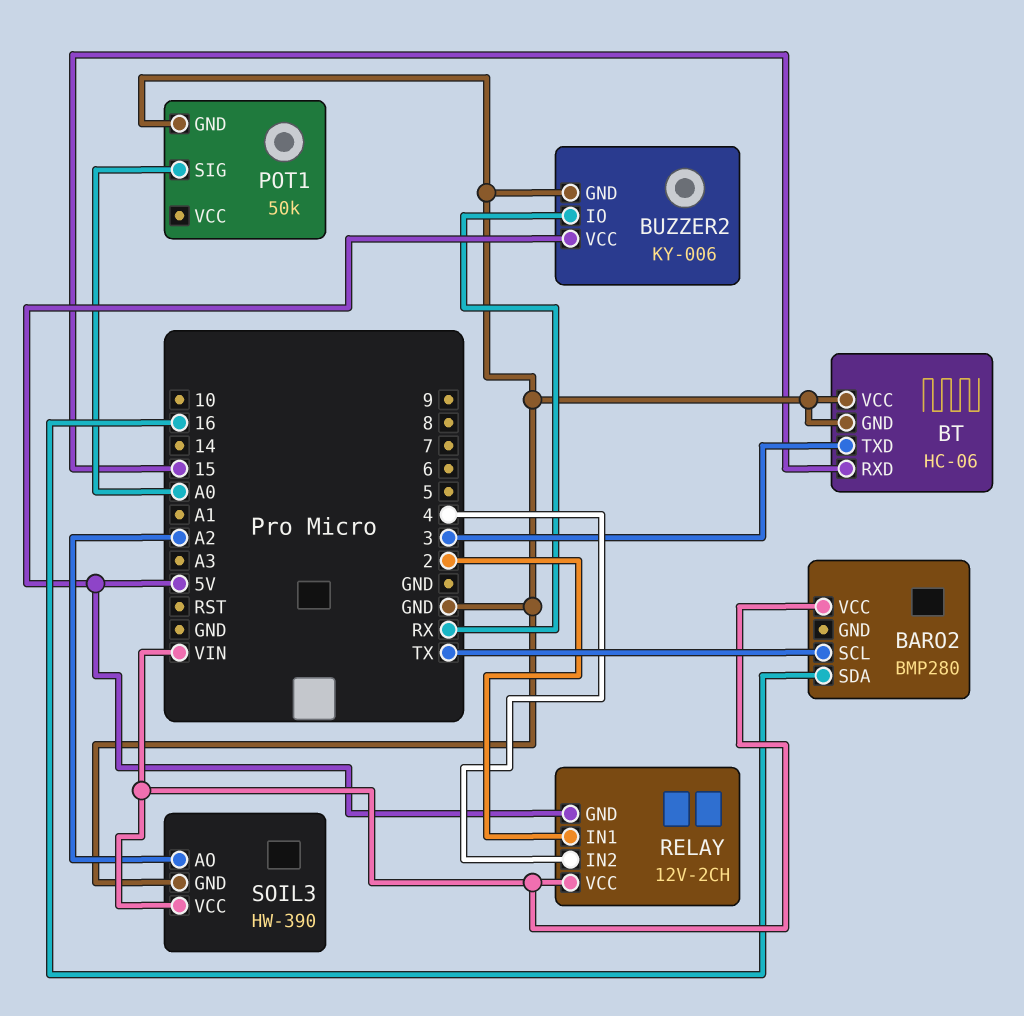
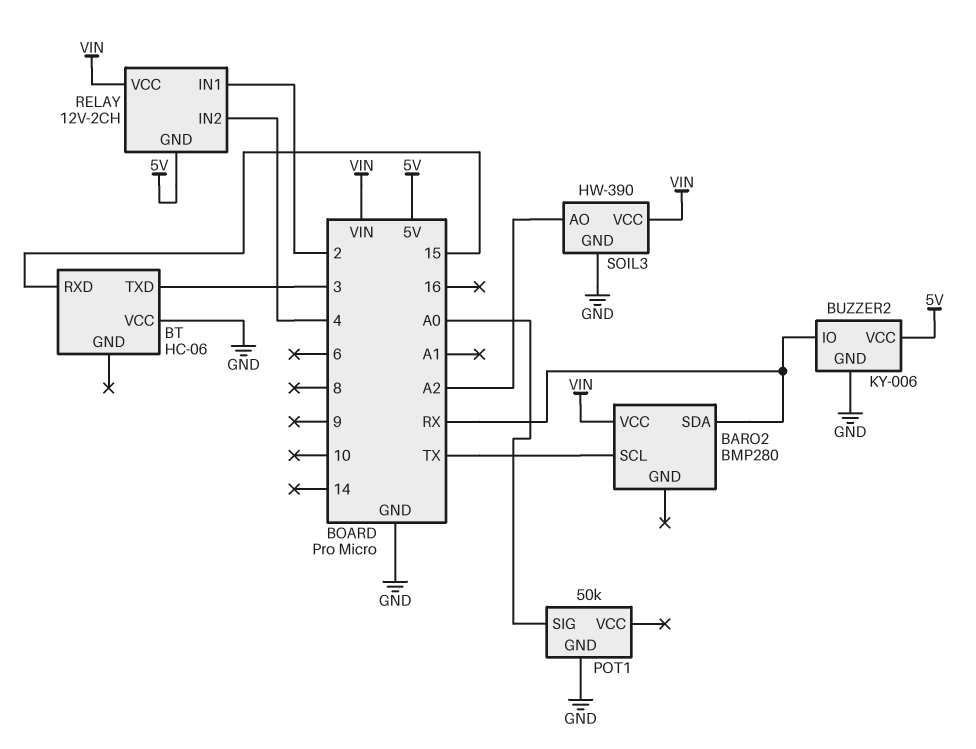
BARO2 pin SDA: 16 -> RX
BT pin GND: GND -> none

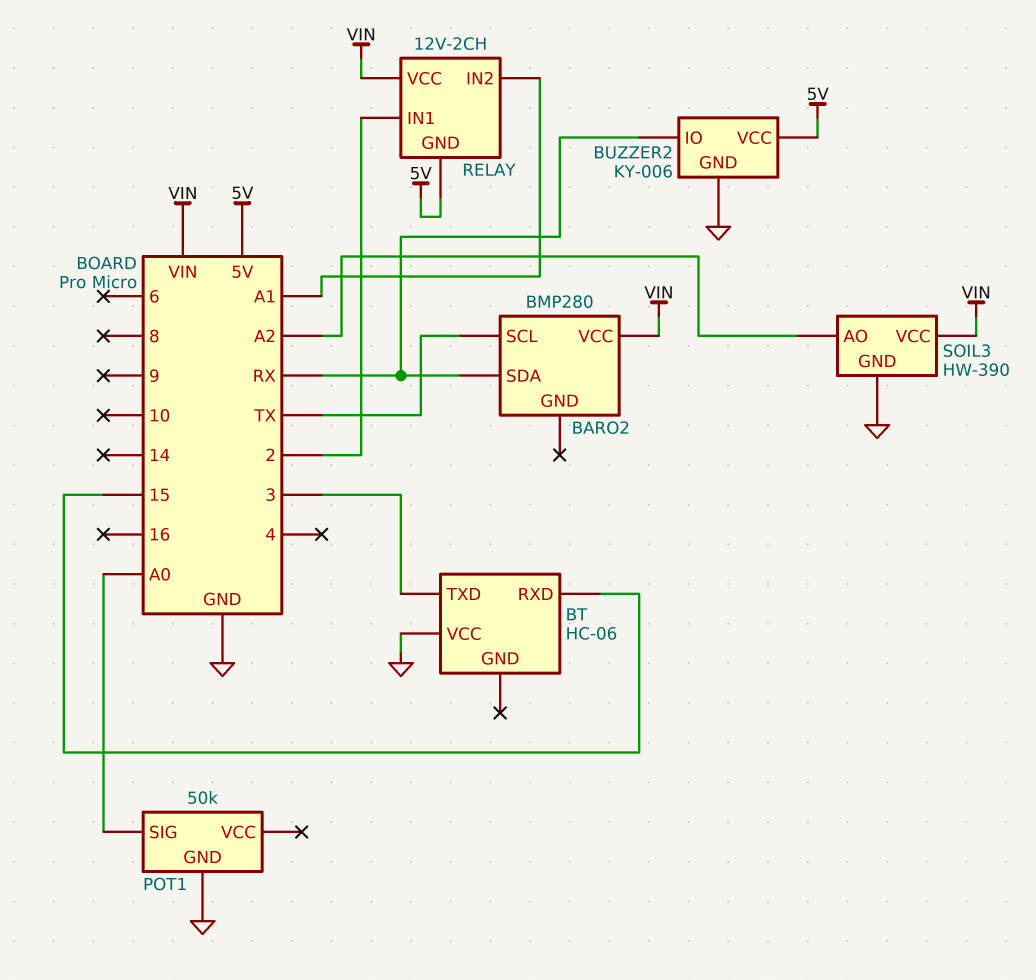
RELAY pin IN2: 4 -> A1

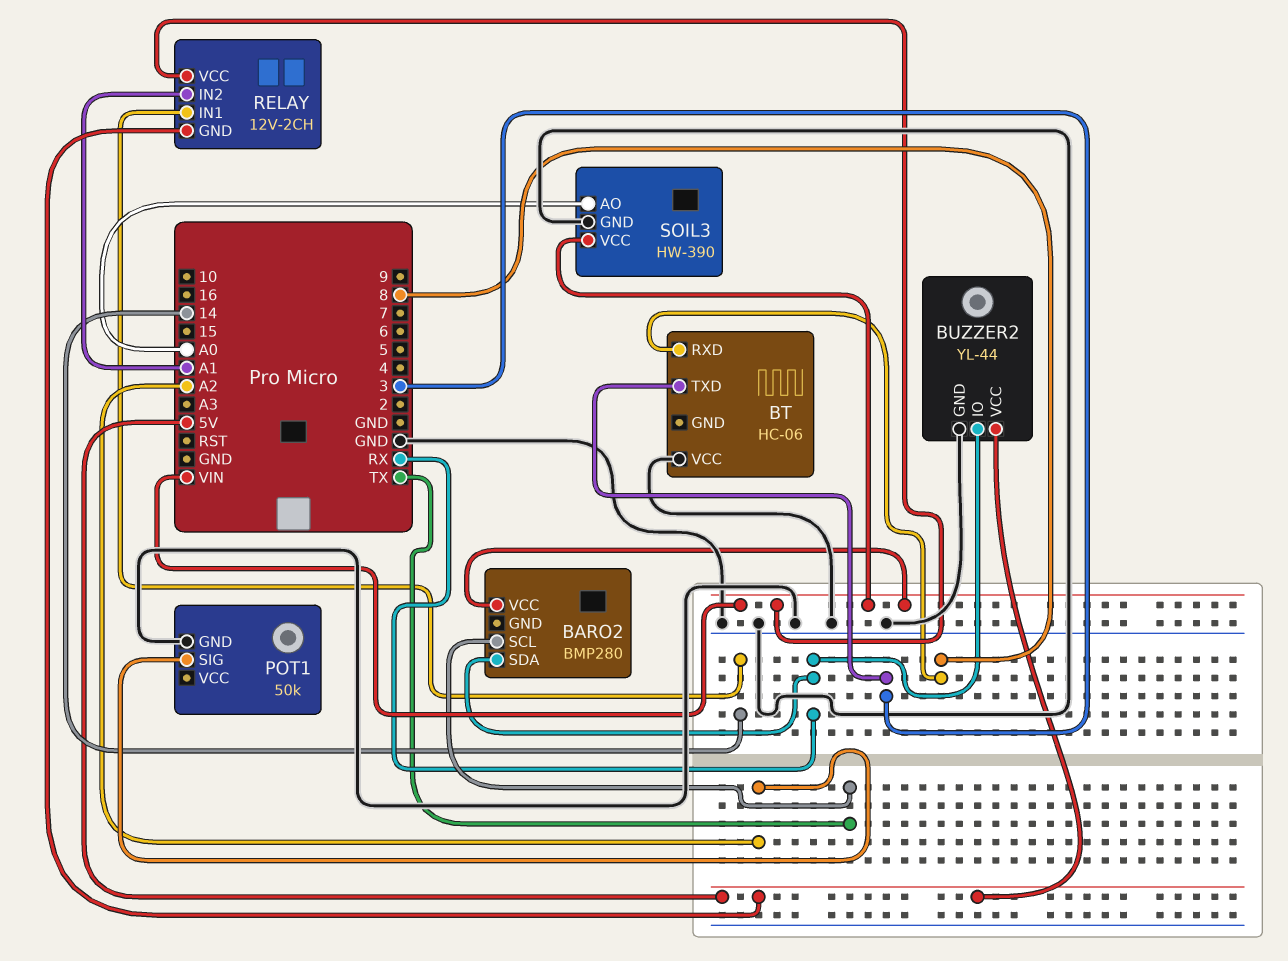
BT pin RXD: 15 -> 8
BUZZER2: KY-006 -> YL-44
POT1 pin SIG: A0 -> A2
RELAY pin IN1: 2 -> 14
SOIL3 pin AO: A2 -> A0

